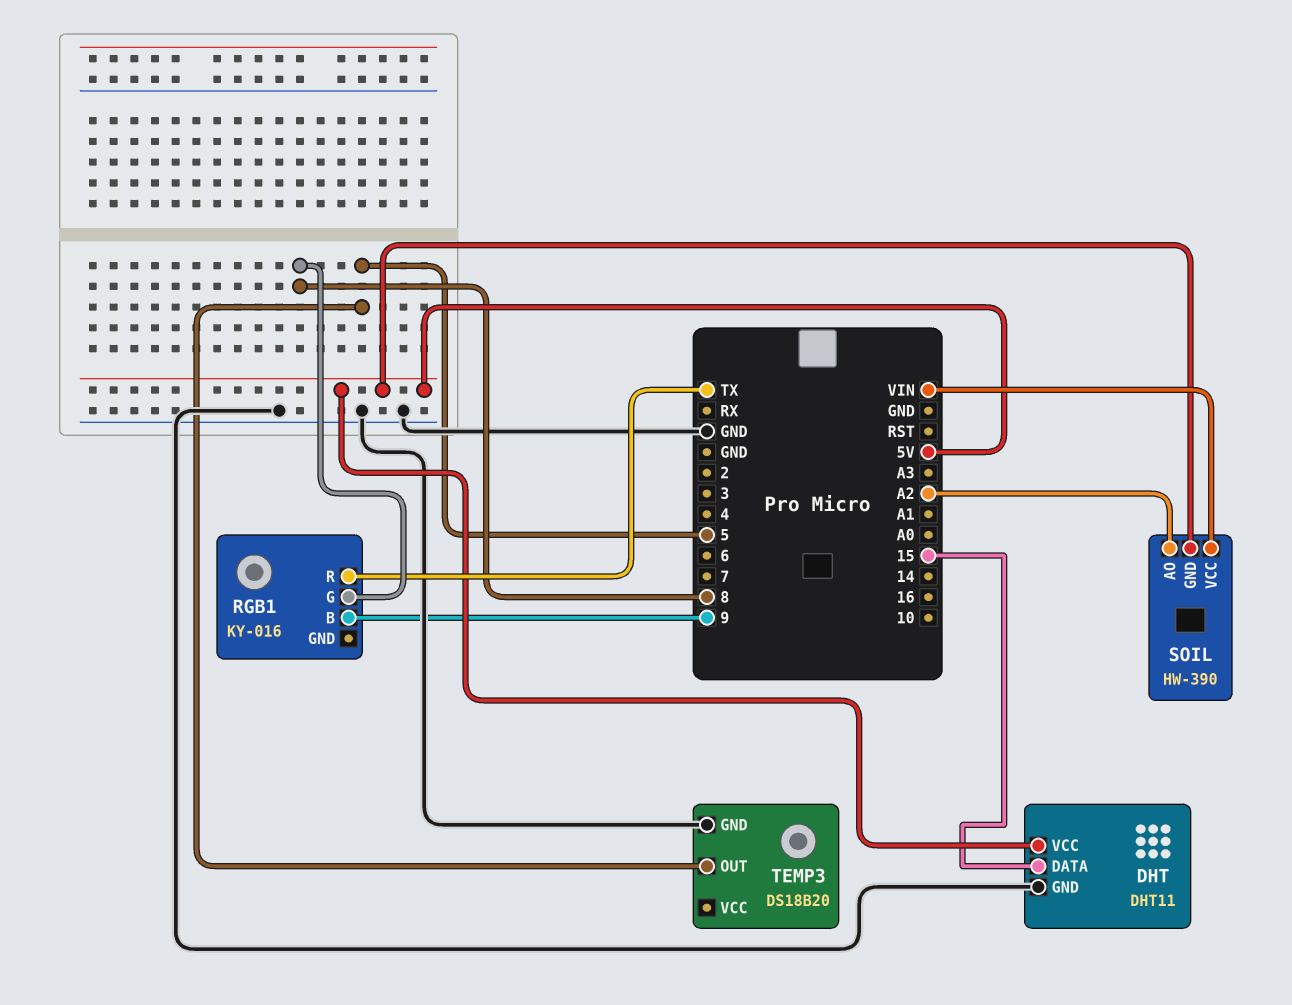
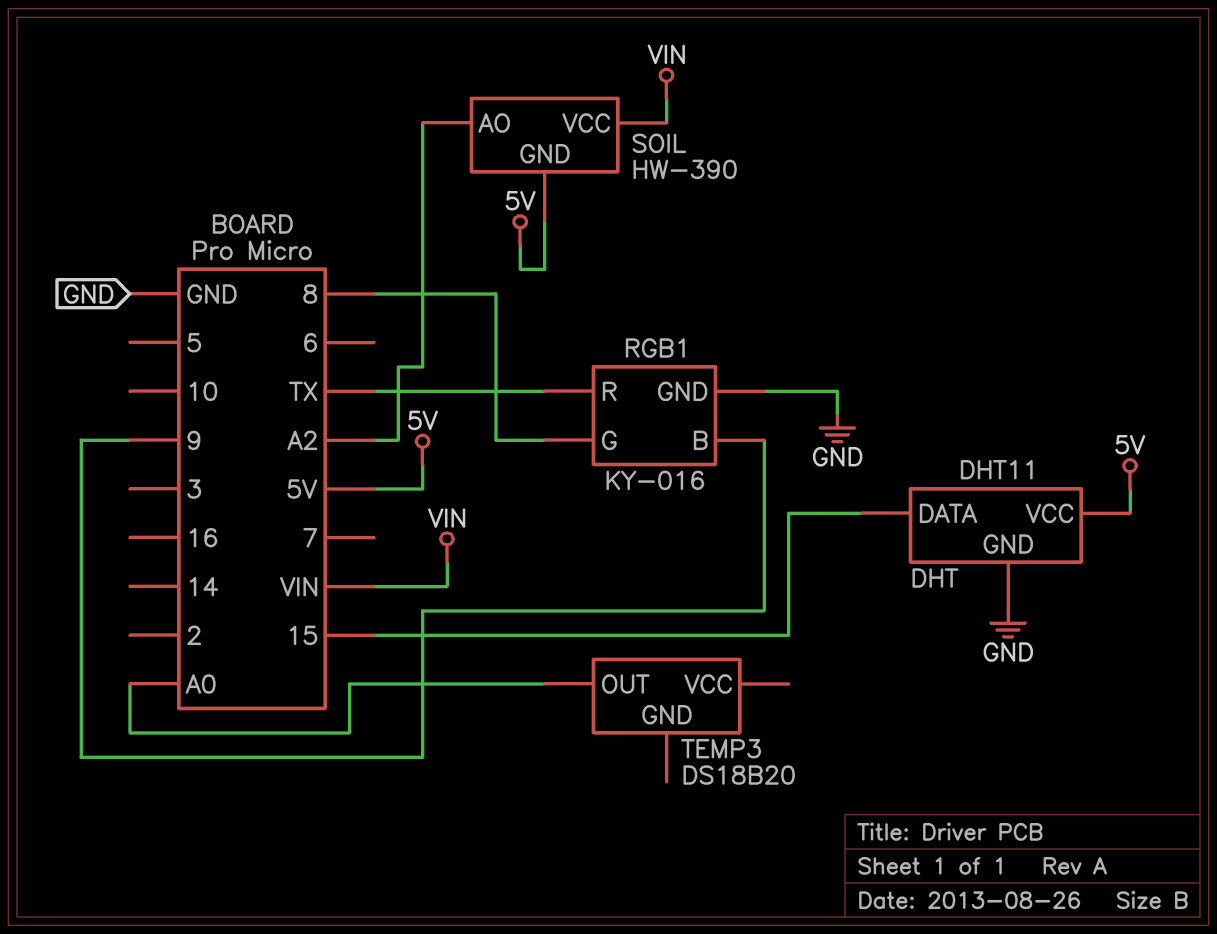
RGB1 pin GND: none -> GND
TEMP3 pin GND: GND -> none
TEMP3 pin OUT: 5 -> A0

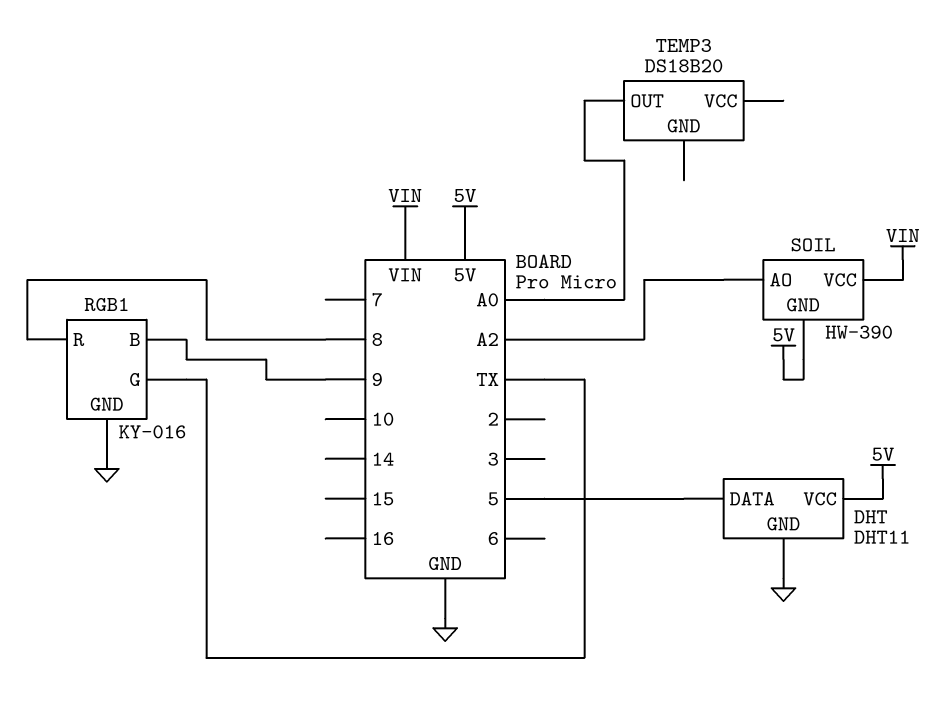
DHT pin DATA: 15 -> 5
RGB1 pin G: 8 -> TX
RGB1 pin R: TX -> 8

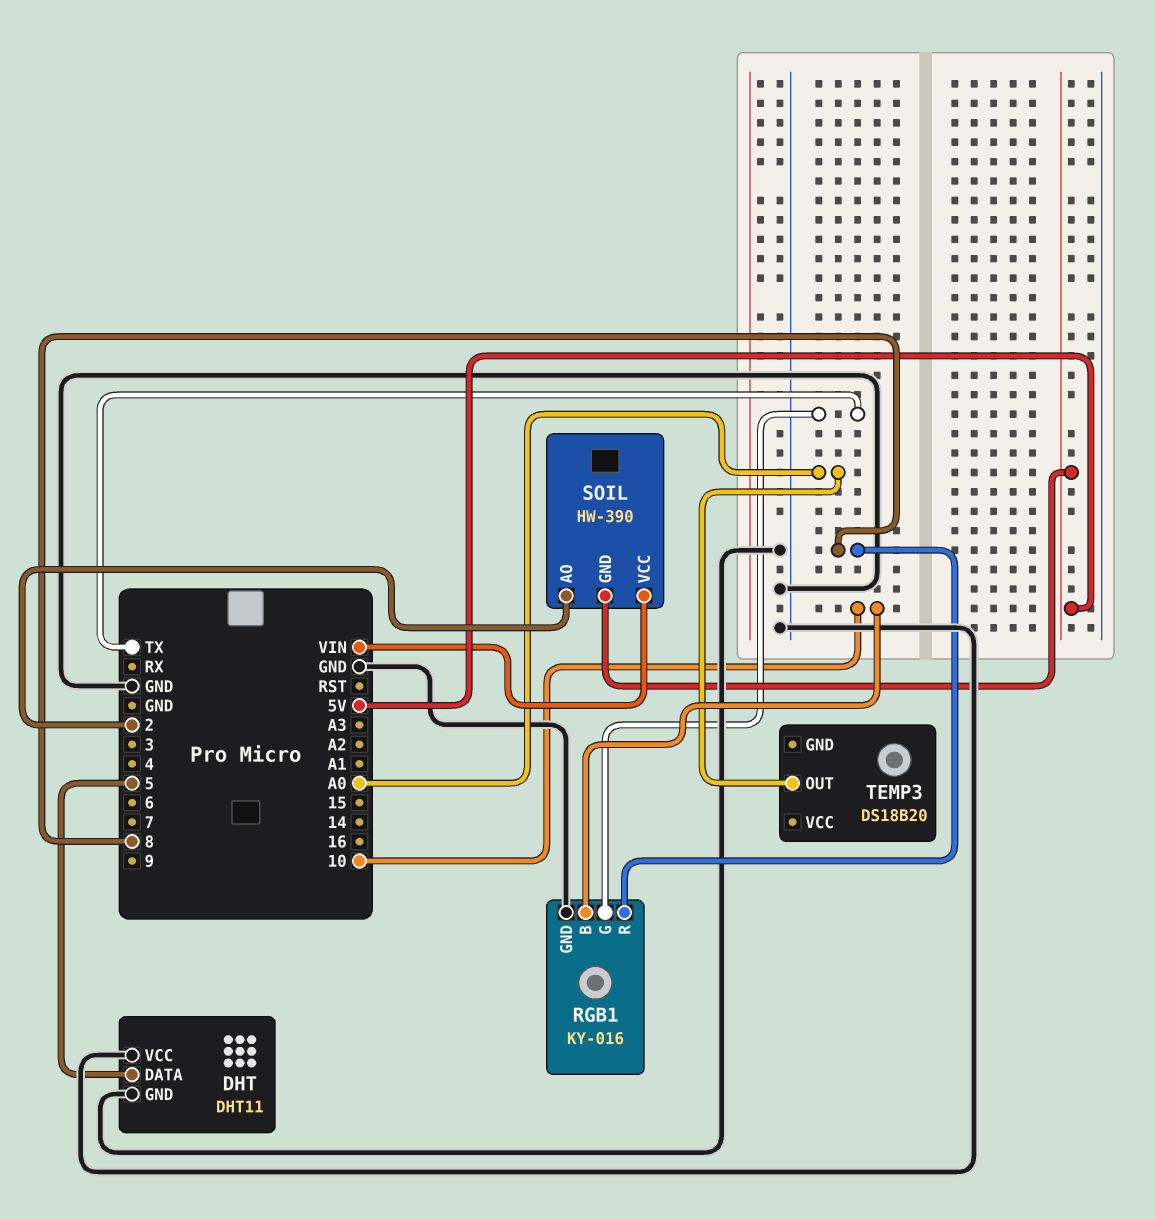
DHT pin VCC: 5V -> GND
RGB1 pin B: 9 -> 10
SOIL pin AO: A2 -> 2

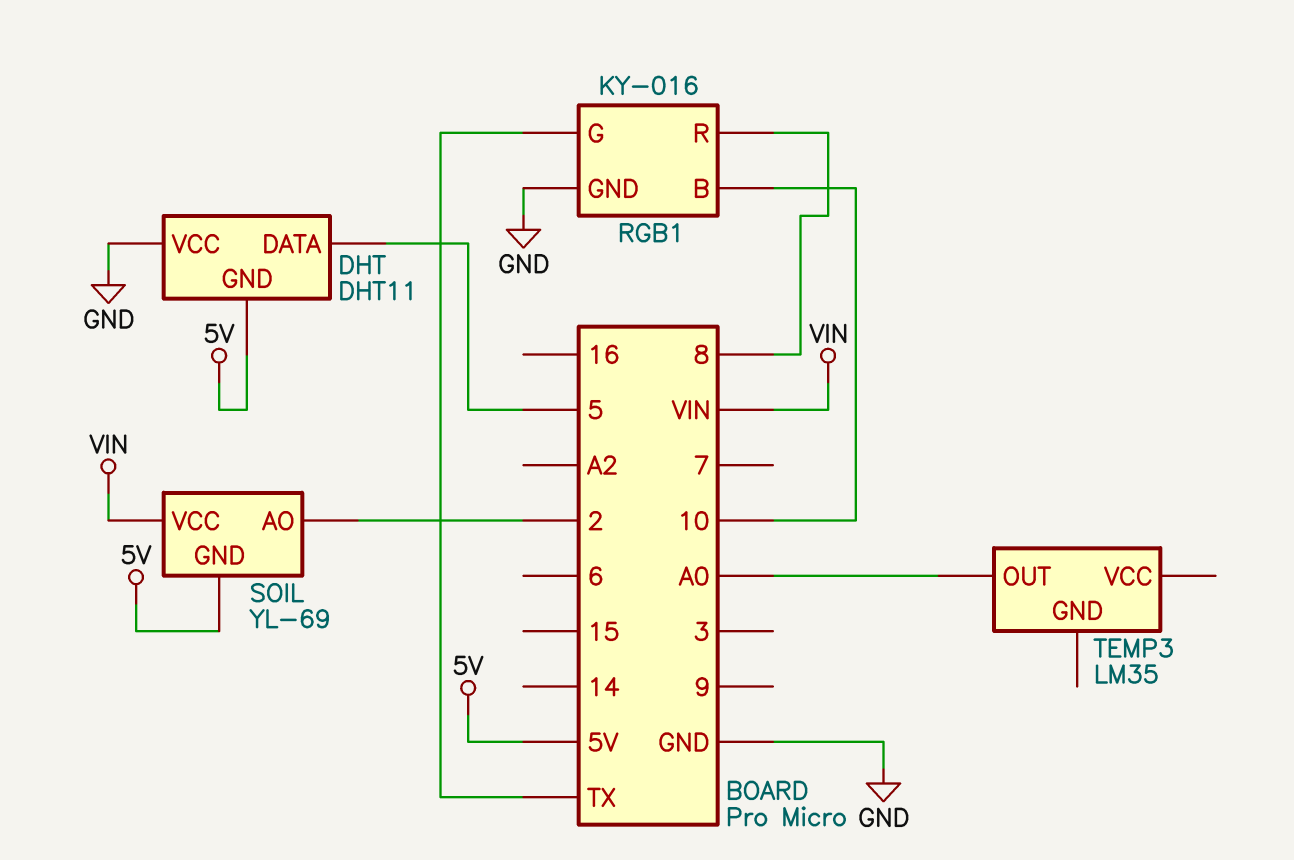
DHT pin GND: GND -> 5V
SOIL: HW-390 -> YL-69
TEMP3: DS18B20 -> LM35

